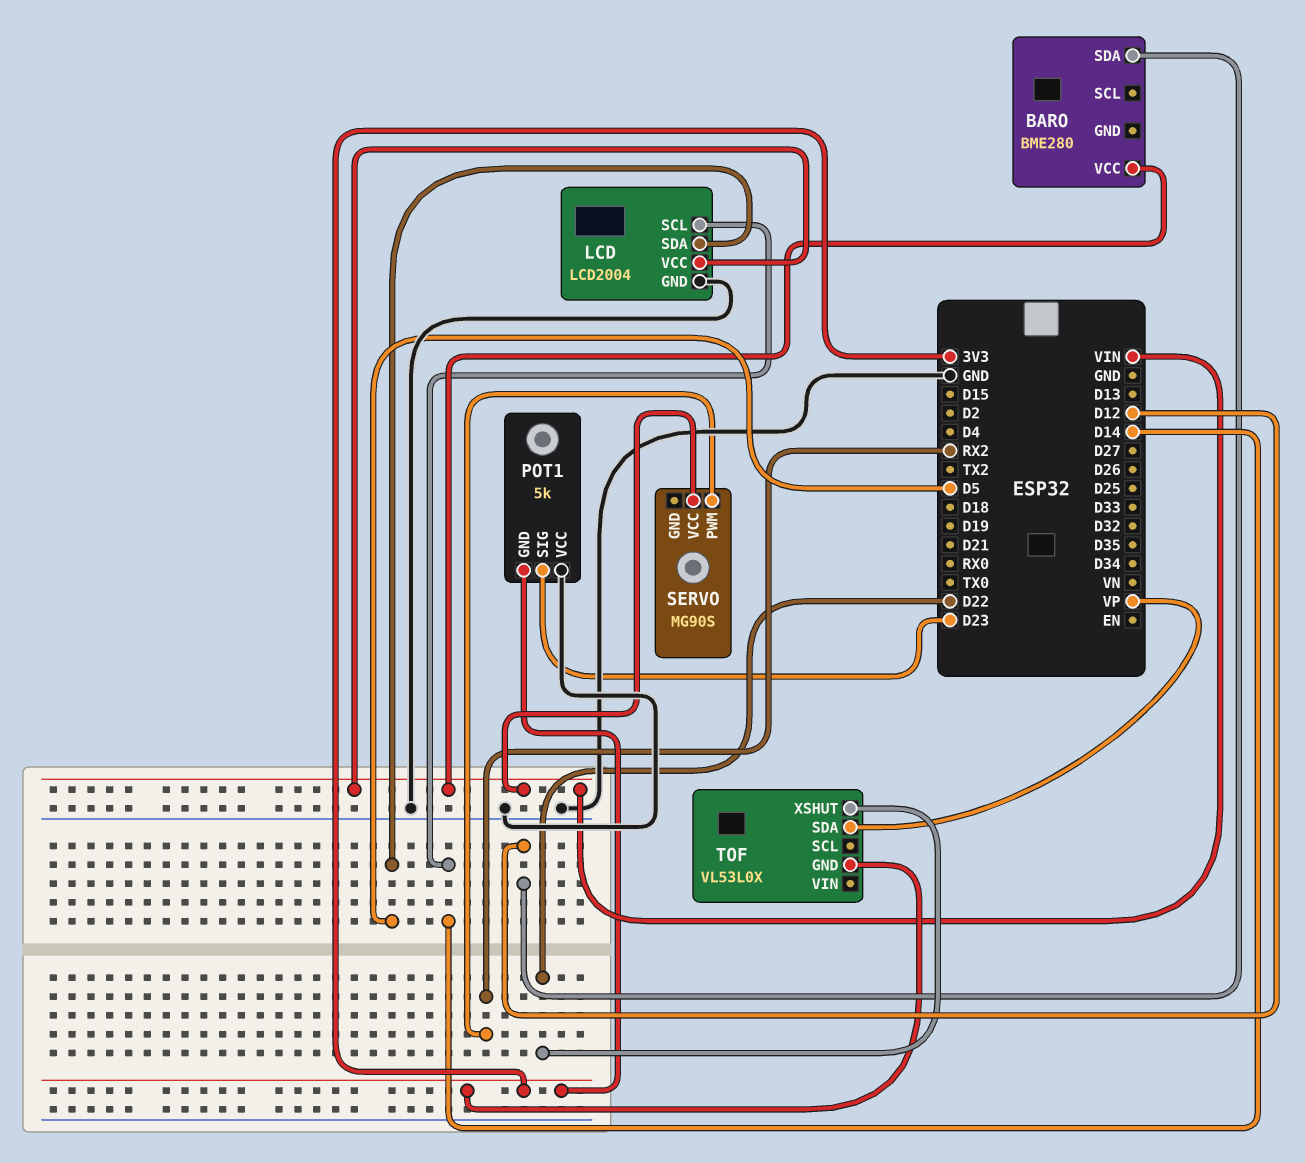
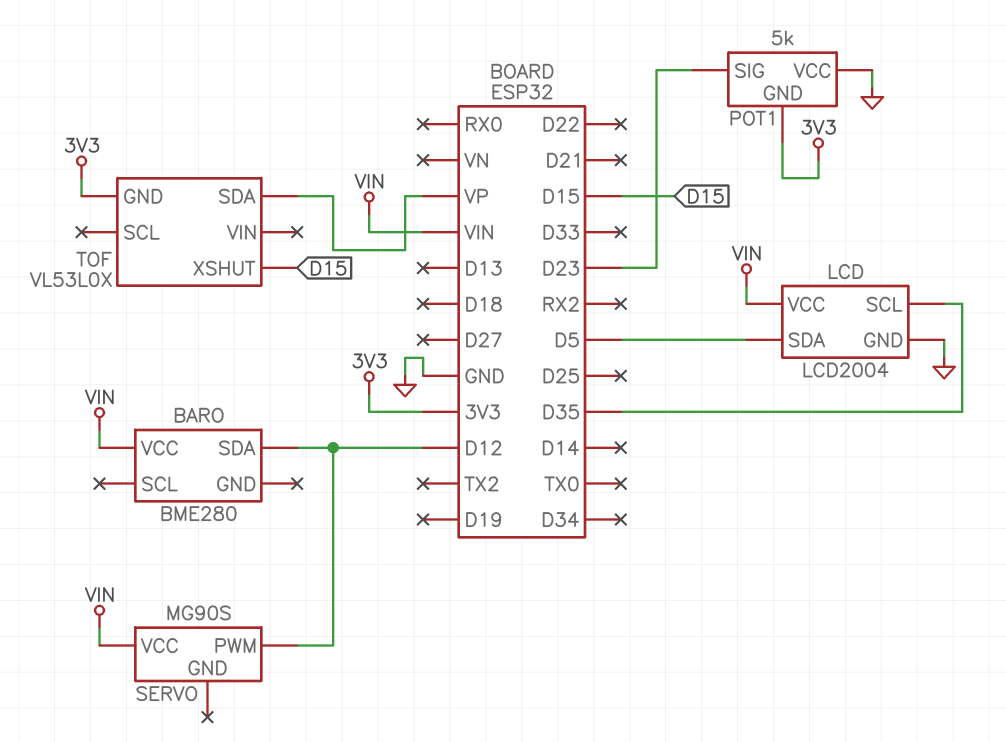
LCD pin SCL: D14 -> D35
SERVO pin PWM: RX2 -> D12
TOF pin XSHUT: D22 -> D15

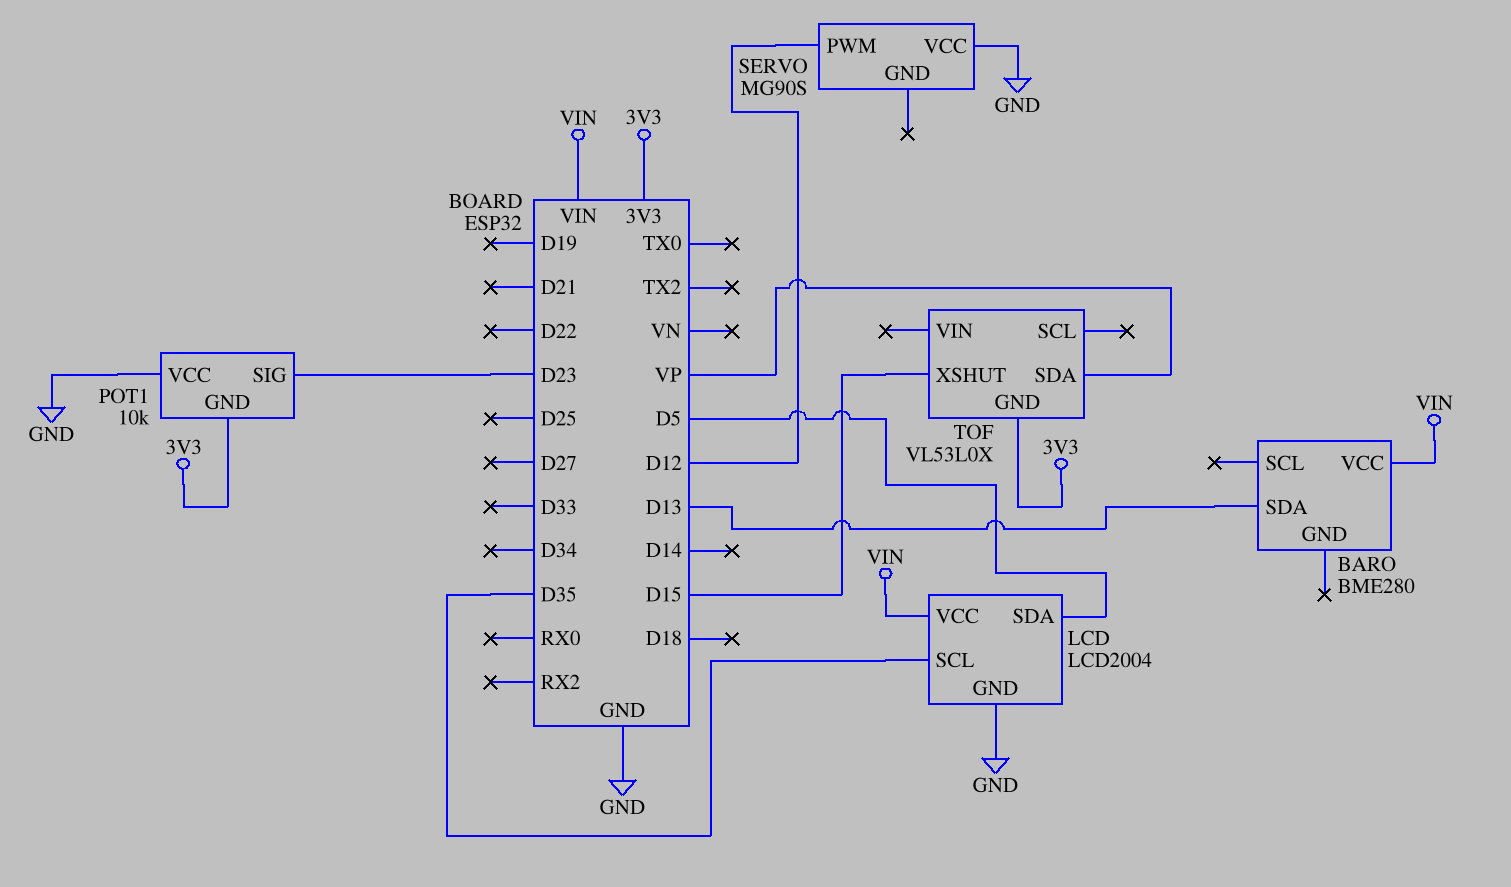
BARO pin SDA: D12 -> D13
POT1: 5k -> 10k
SERVO pin VCC: VIN -> GND

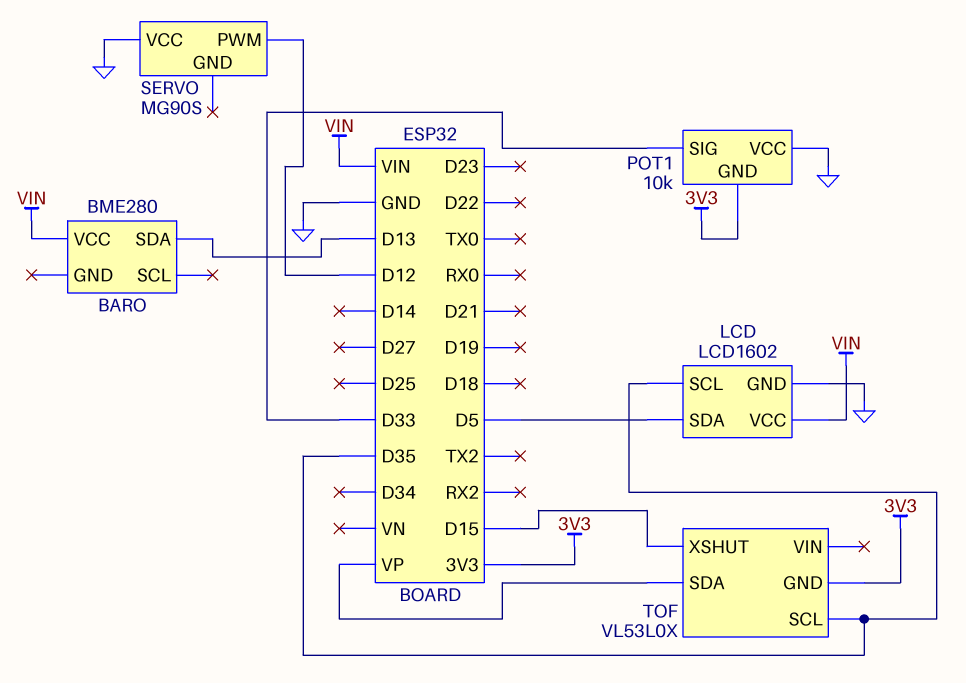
LCD: LCD2004 -> LCD1602
POT1 pin SIG: D23 -> D33
TOF pin SCL: none -> D35

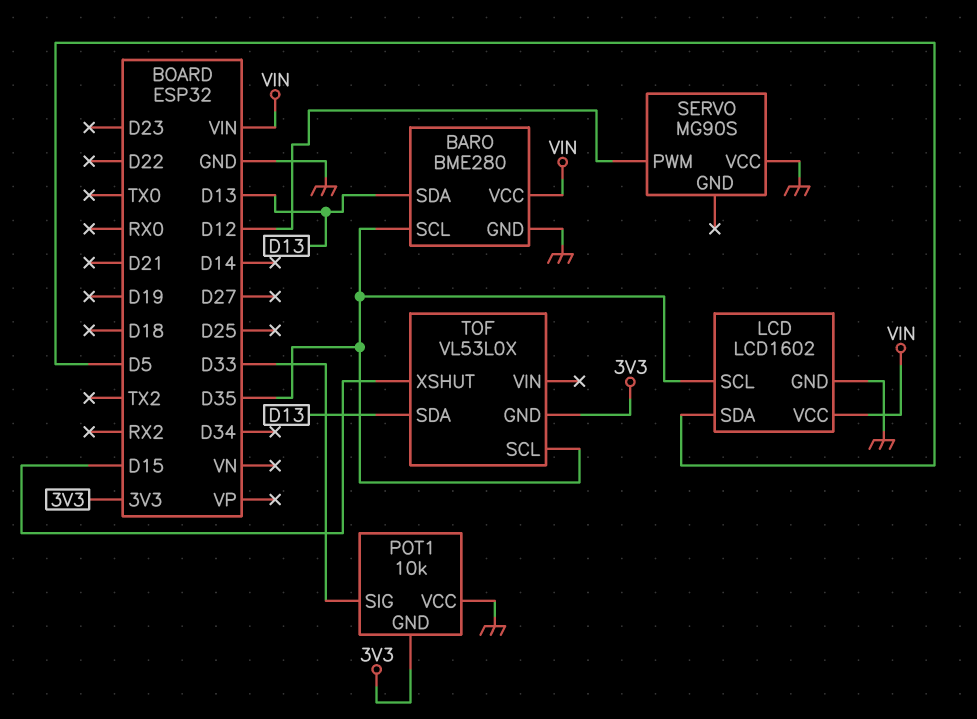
BARO pin GND: none -> GND
BARO pin SCL: none -> D35
TOF pin SDA: VP -> D13

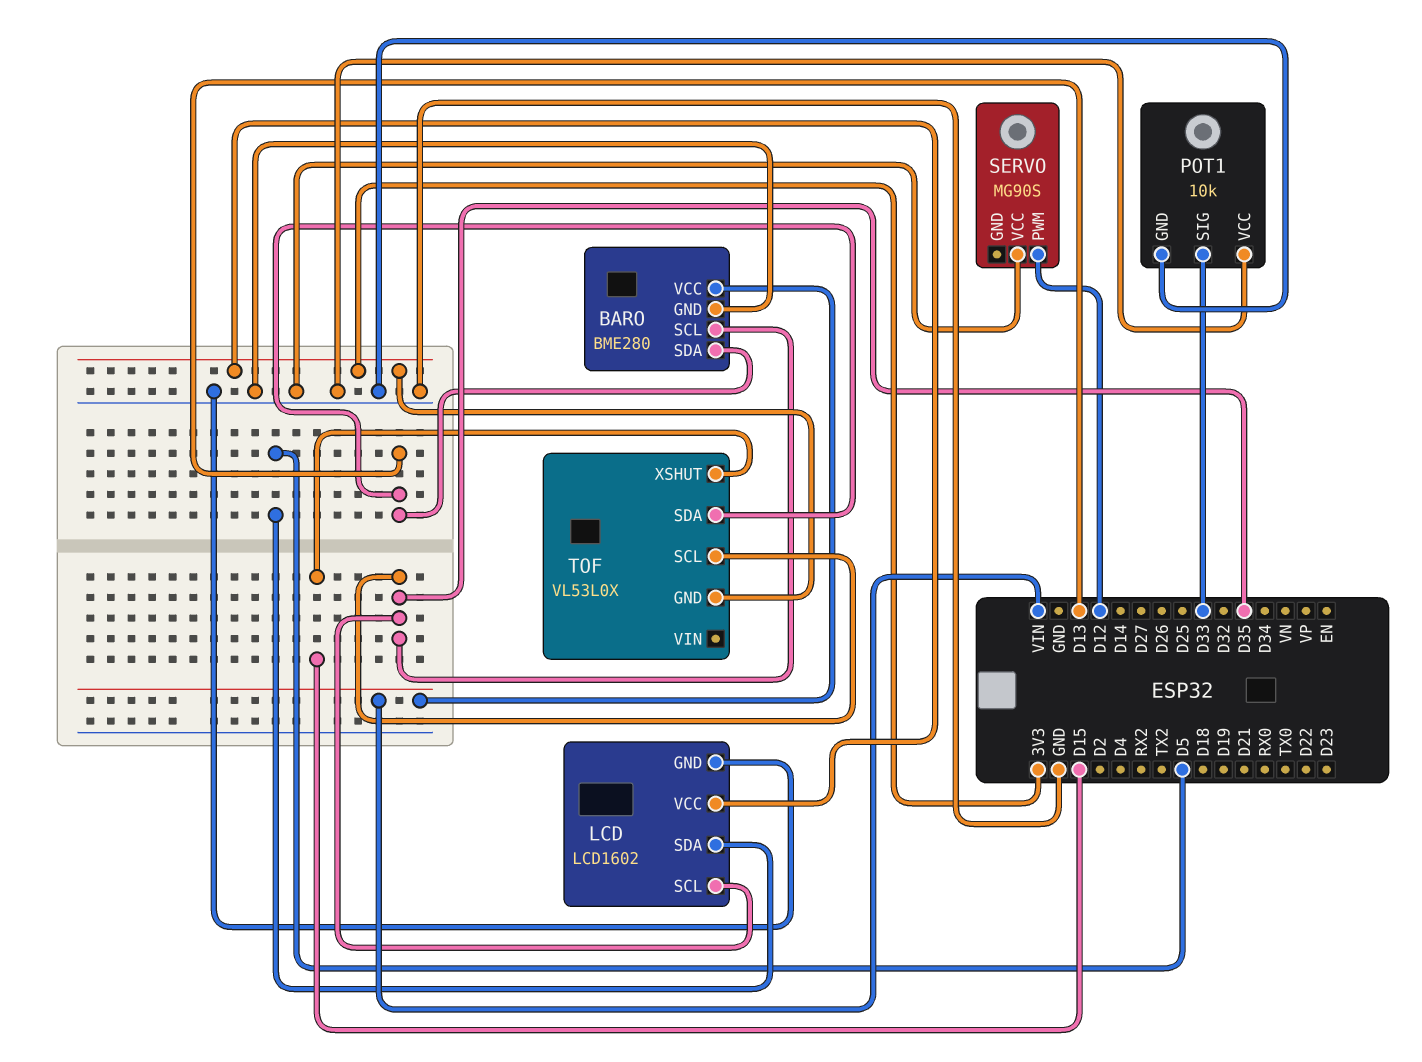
LCD pin VCC: VIN -> 3V3
POT1 pin GND: 3V3 -> GND

